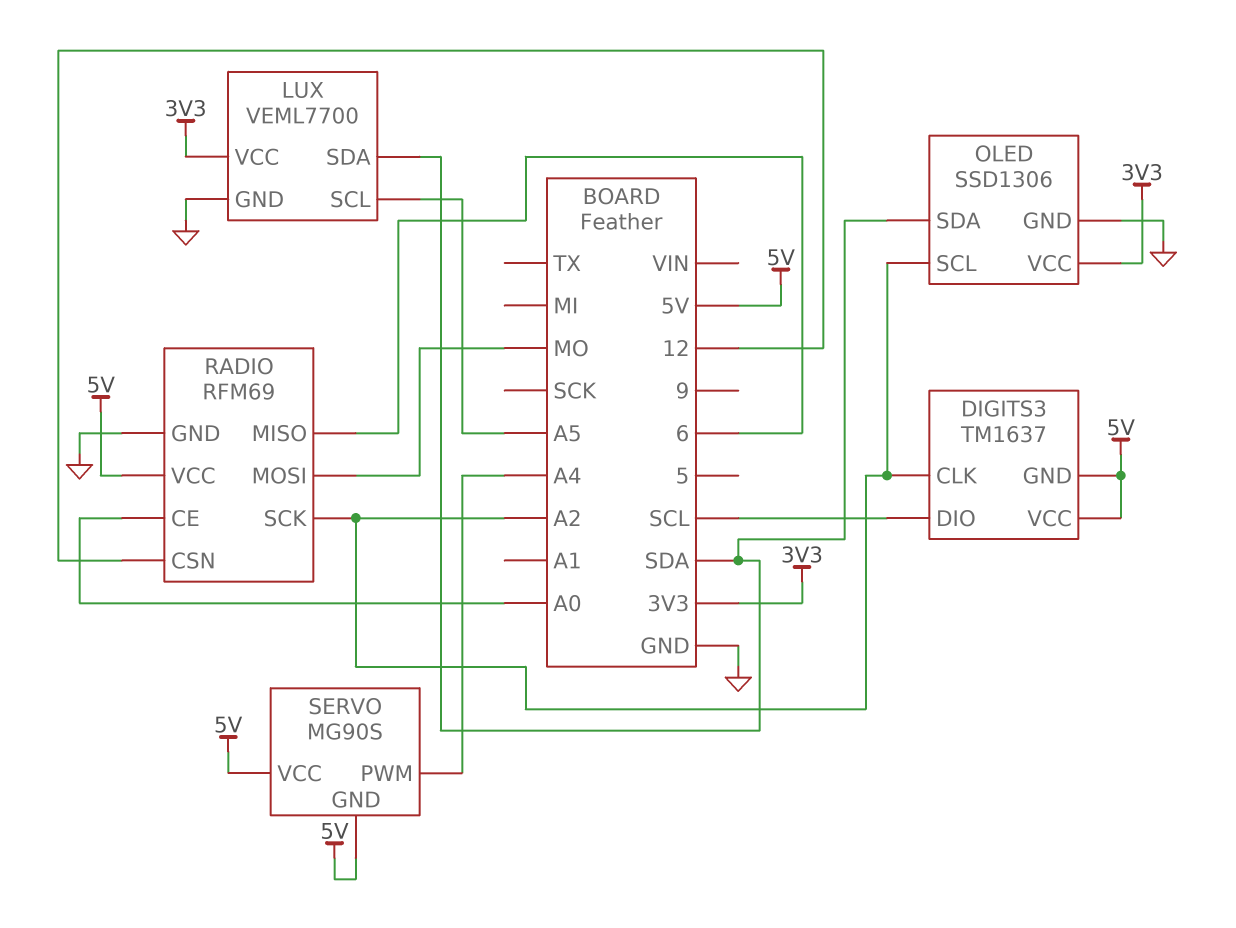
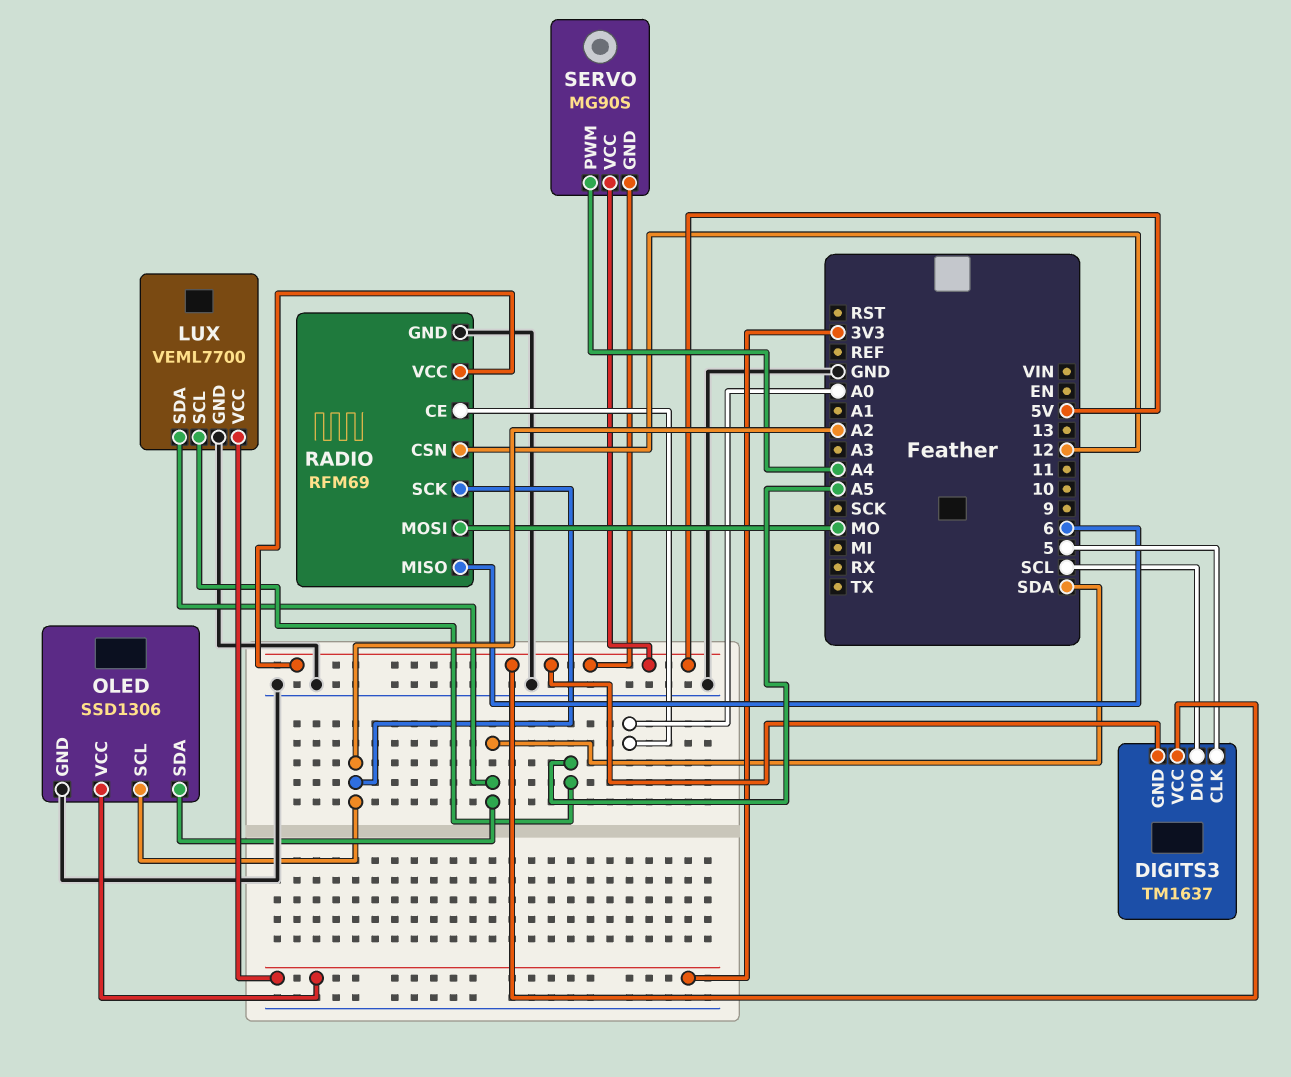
DIGITS3 pin CLK: A2 -> 5

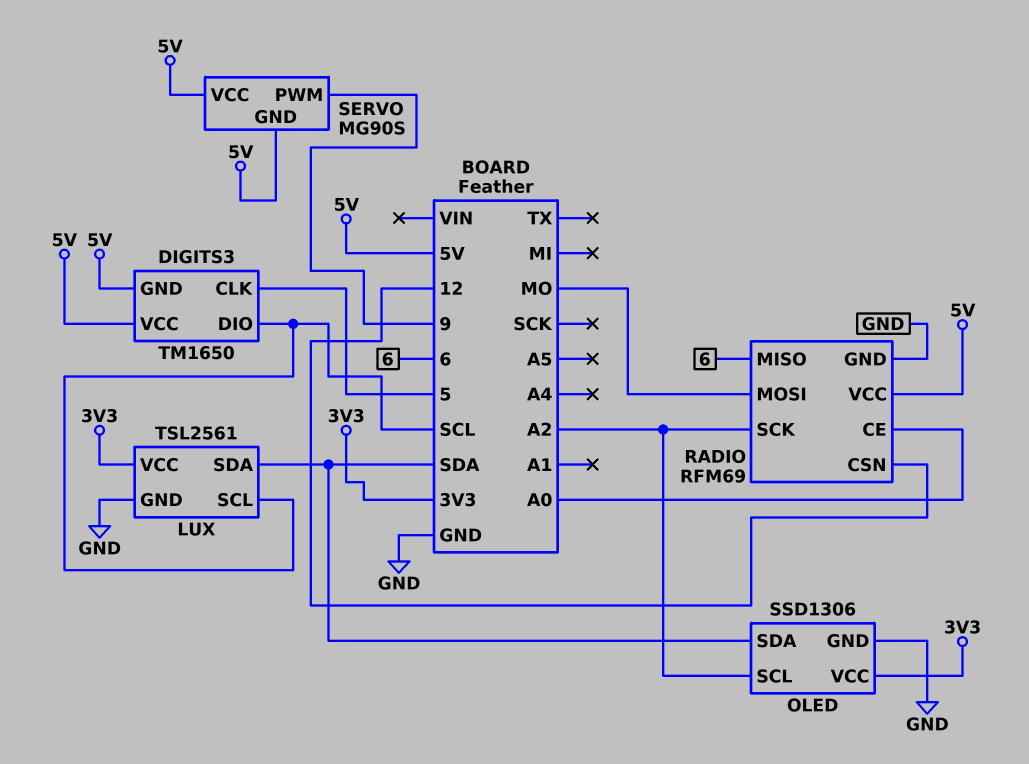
DIGITS3: TM1637 -> TM1650
LUX: VEML7700 -> TSL2561
LUX pin SCL: A5 -> SCL
SERVO pin PWM: A4 -> 9

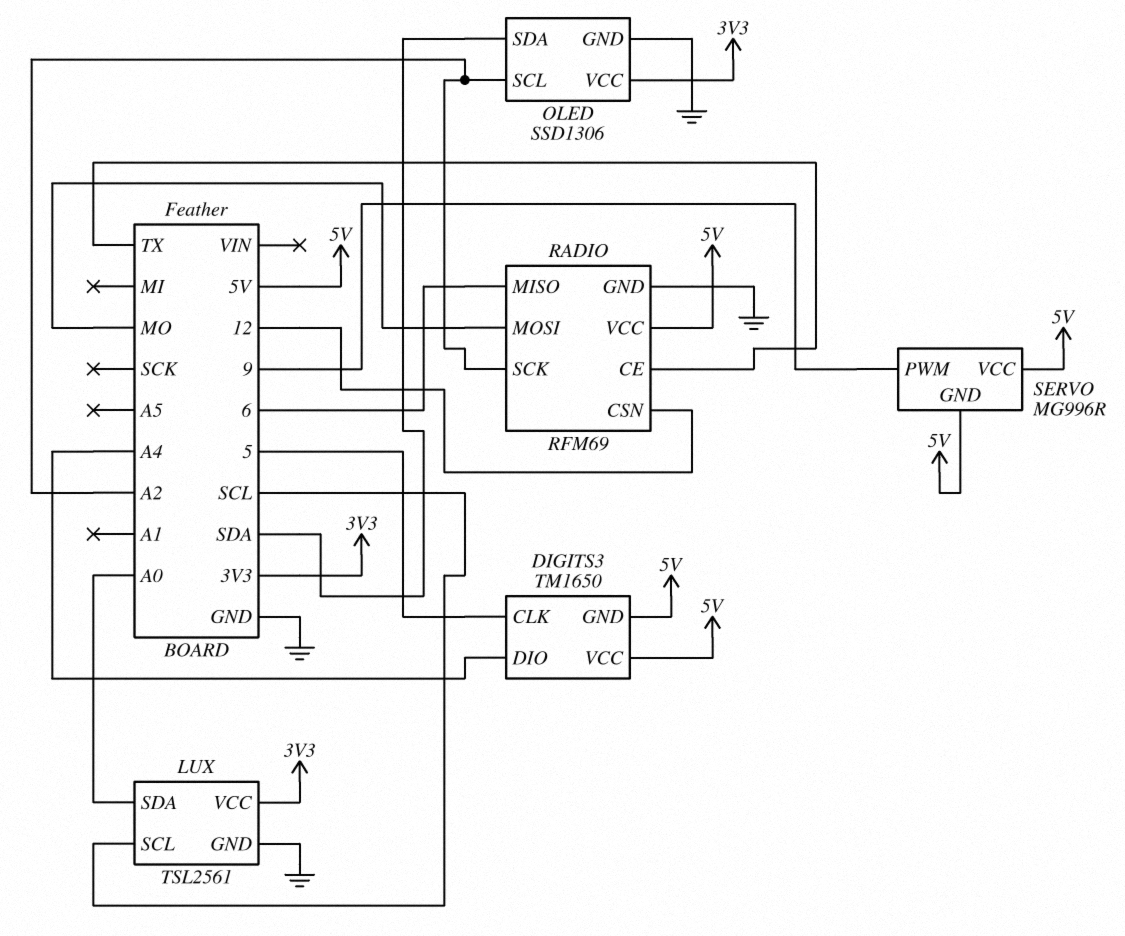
DIGITS3 pin DIO: SCL -> A4
LUX pin SDA: SDA -> A0
RADIO pin CE: A0 -> TX
SERVO: MG90S -> MG996R

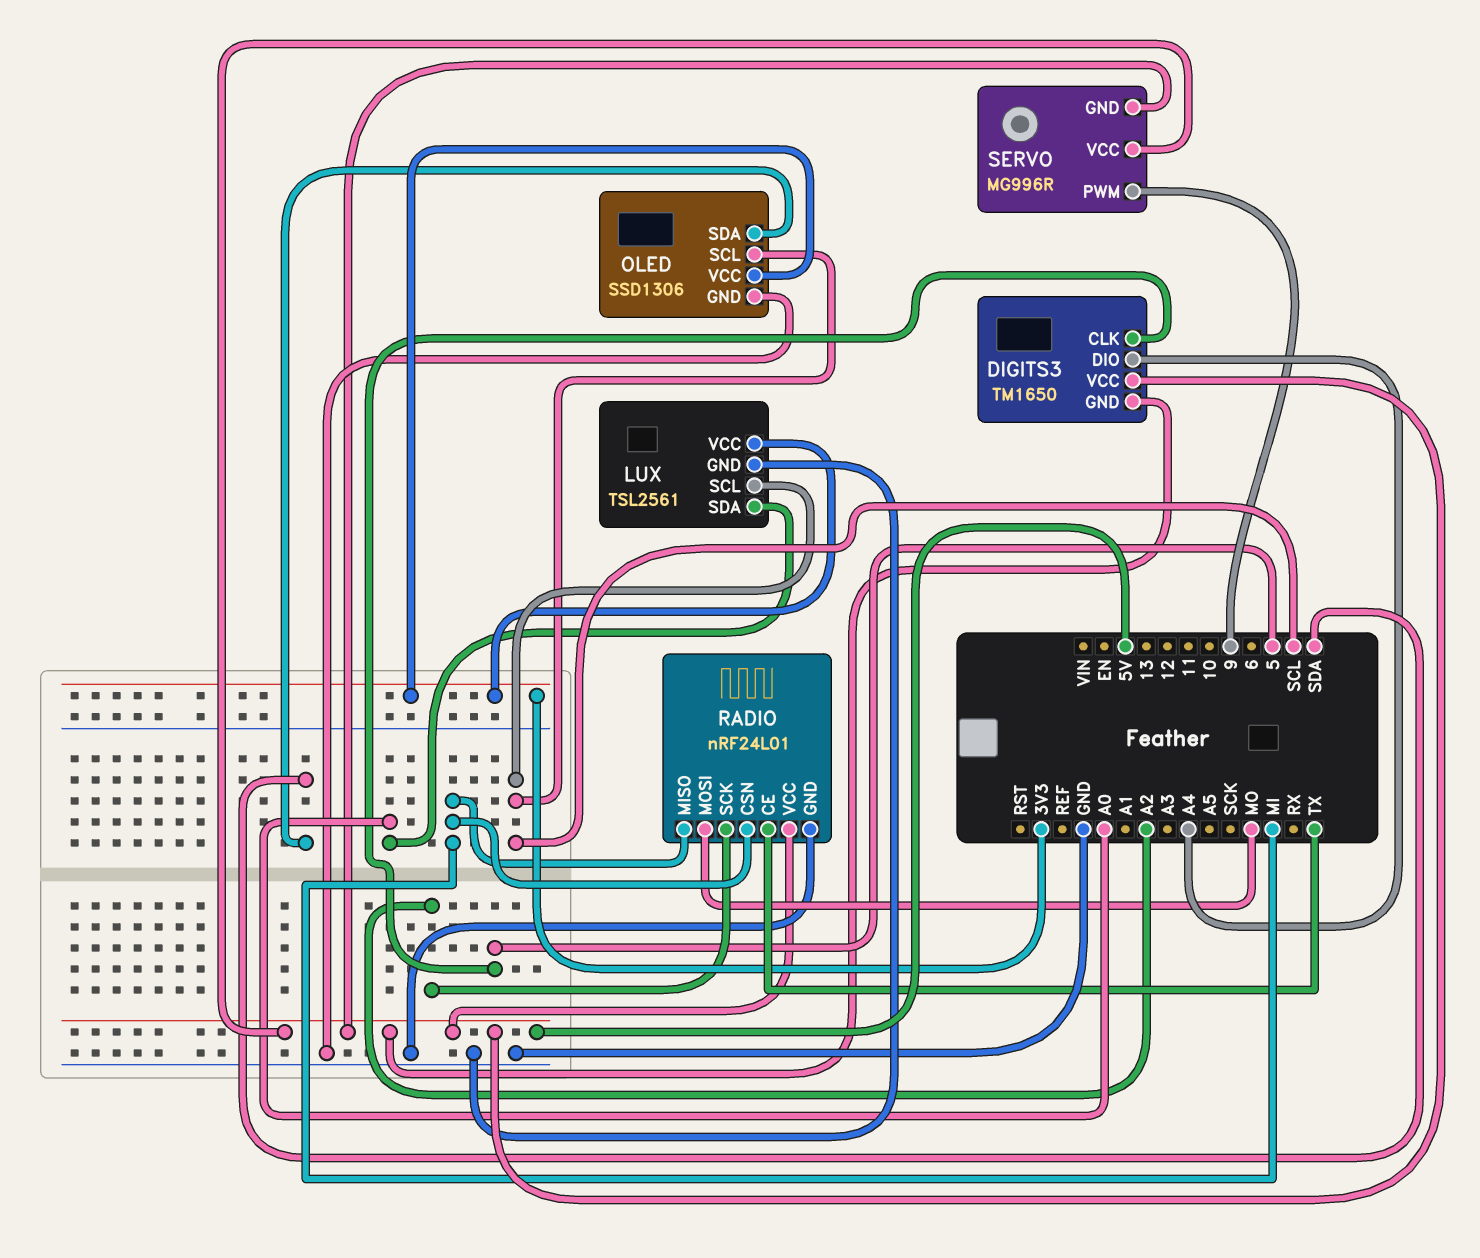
OLED pin SCL: A2 -> SCL
RADIO: RFM69 -> nRF24L01
RADIO pin CSN: 12 -> MI
RADIO pin MISO: 6 -> MI

